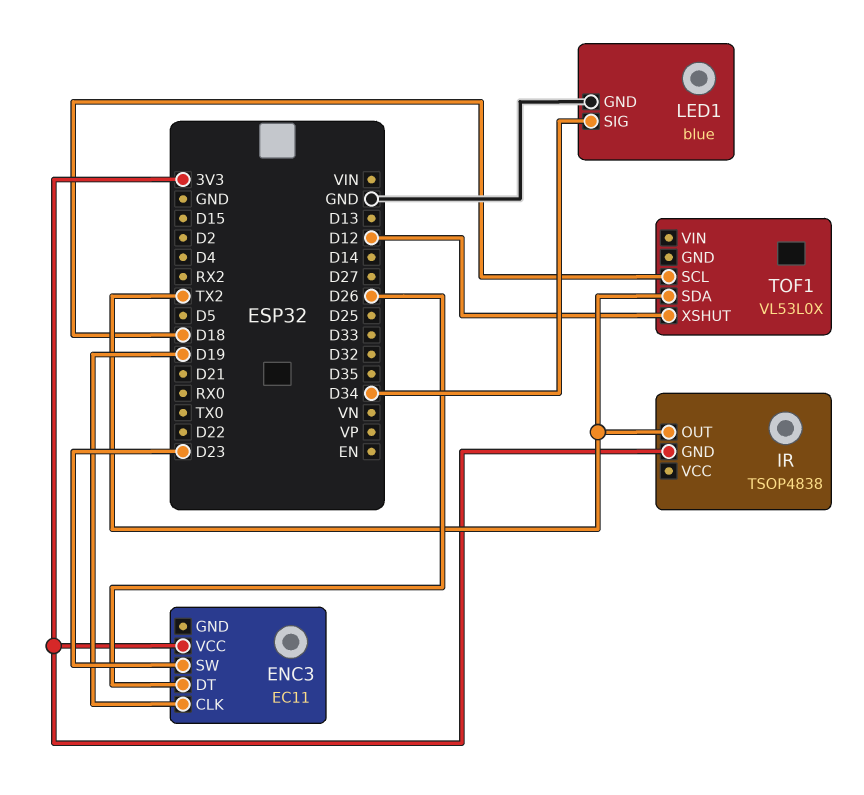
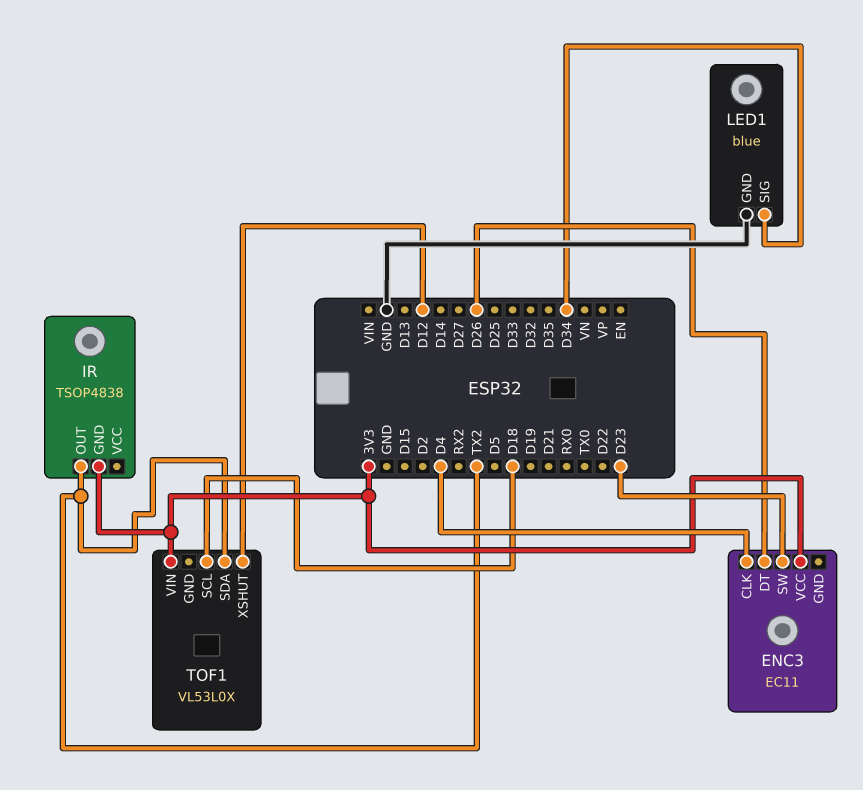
ENC3 pin CLK: D19 -> D4
TOF1 pin VIN: none -> 3V3

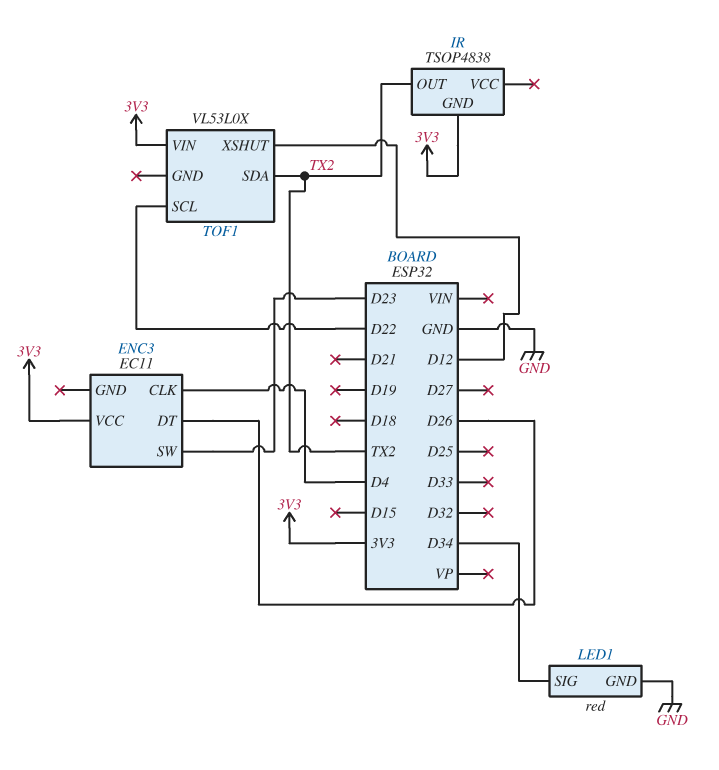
LED1: blue -> red
TOF1 pin SCL: D18 -> D22

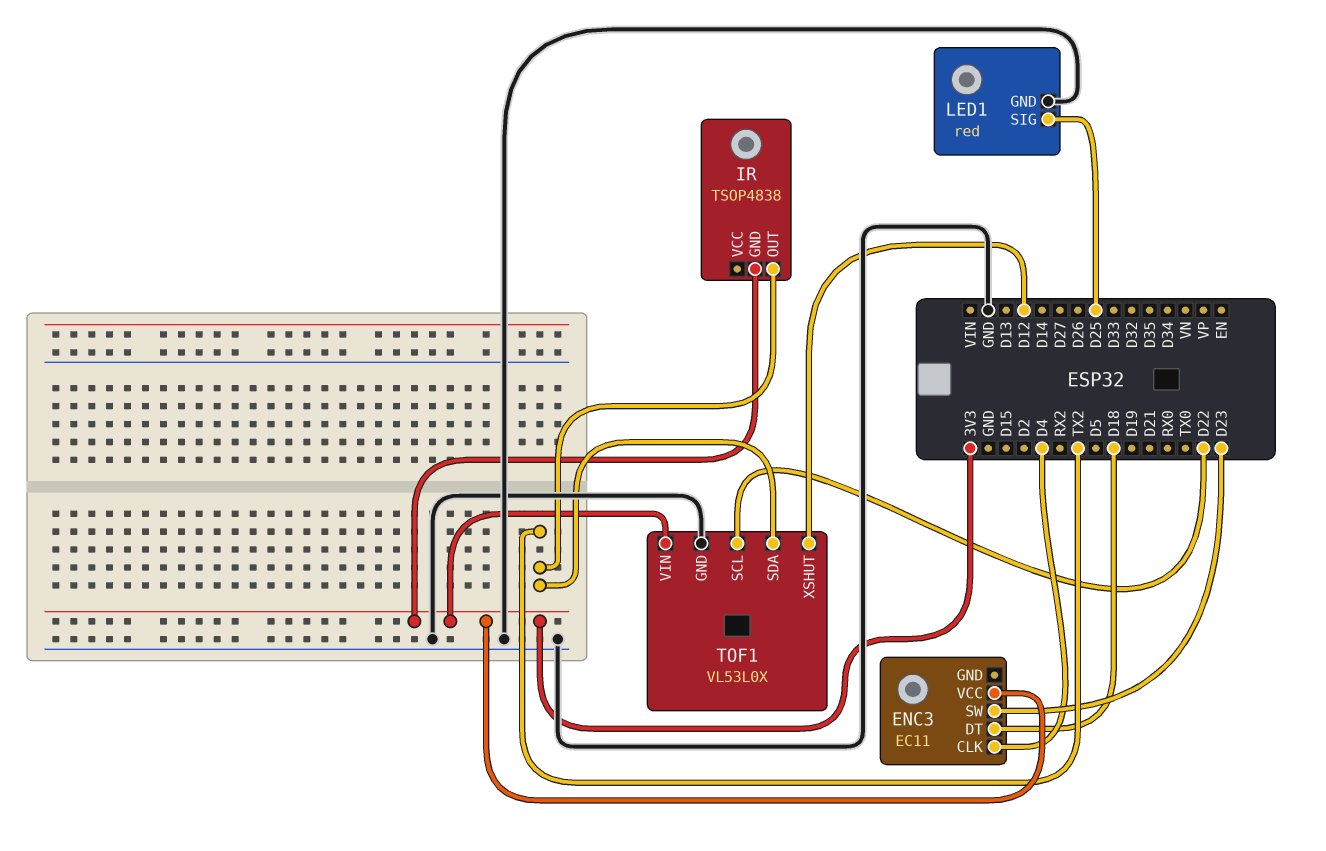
ENC3 pin DT: D26 -> D18
LED1 pin SIG: D34 -> D25
TOF1 pin GND: none -> GND

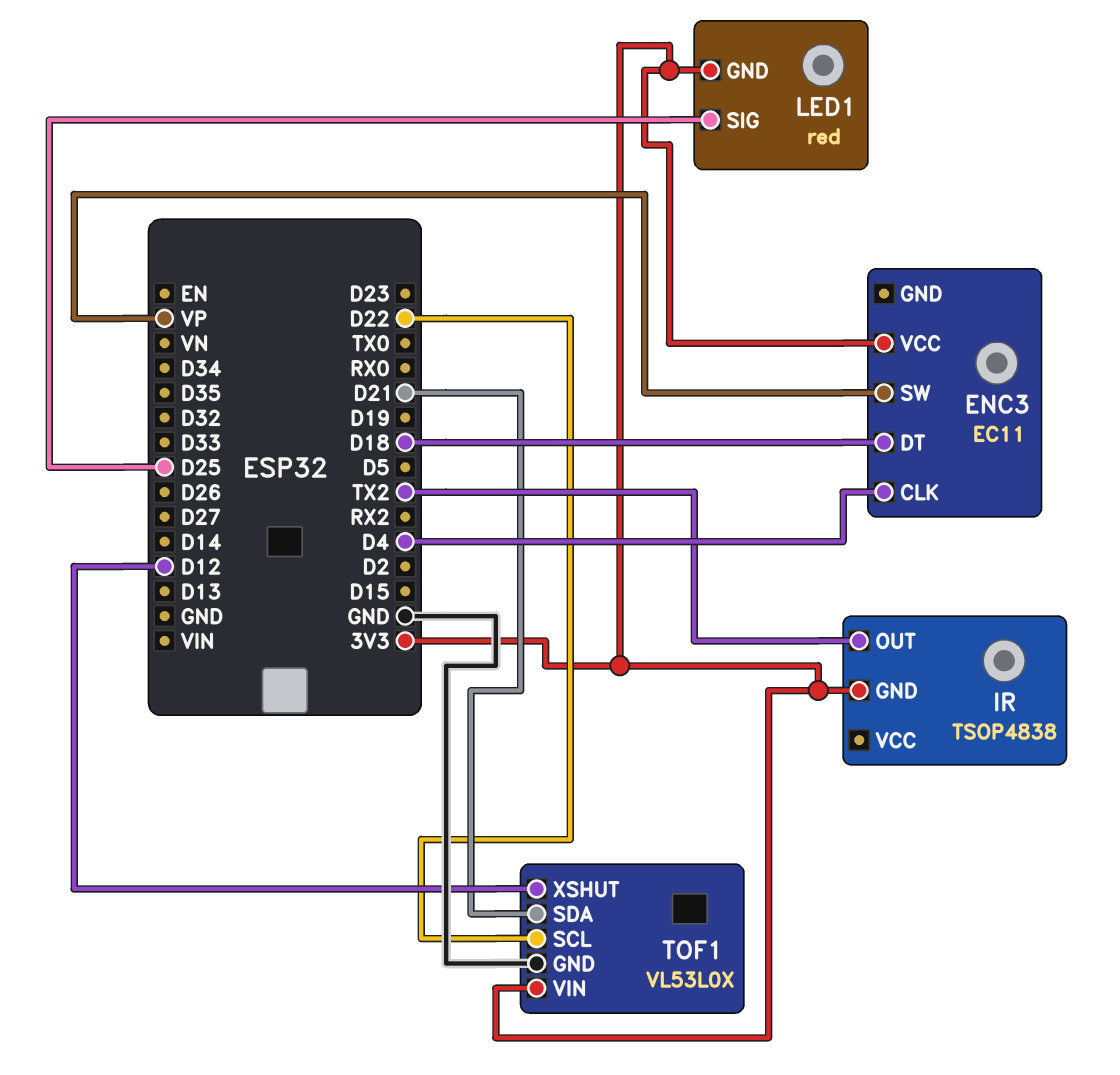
ENC3 pin SW: D23 -> VP
LED1 pin GND: GND -> 3V3
TOF1 pin SDA: TX2 -> D21

